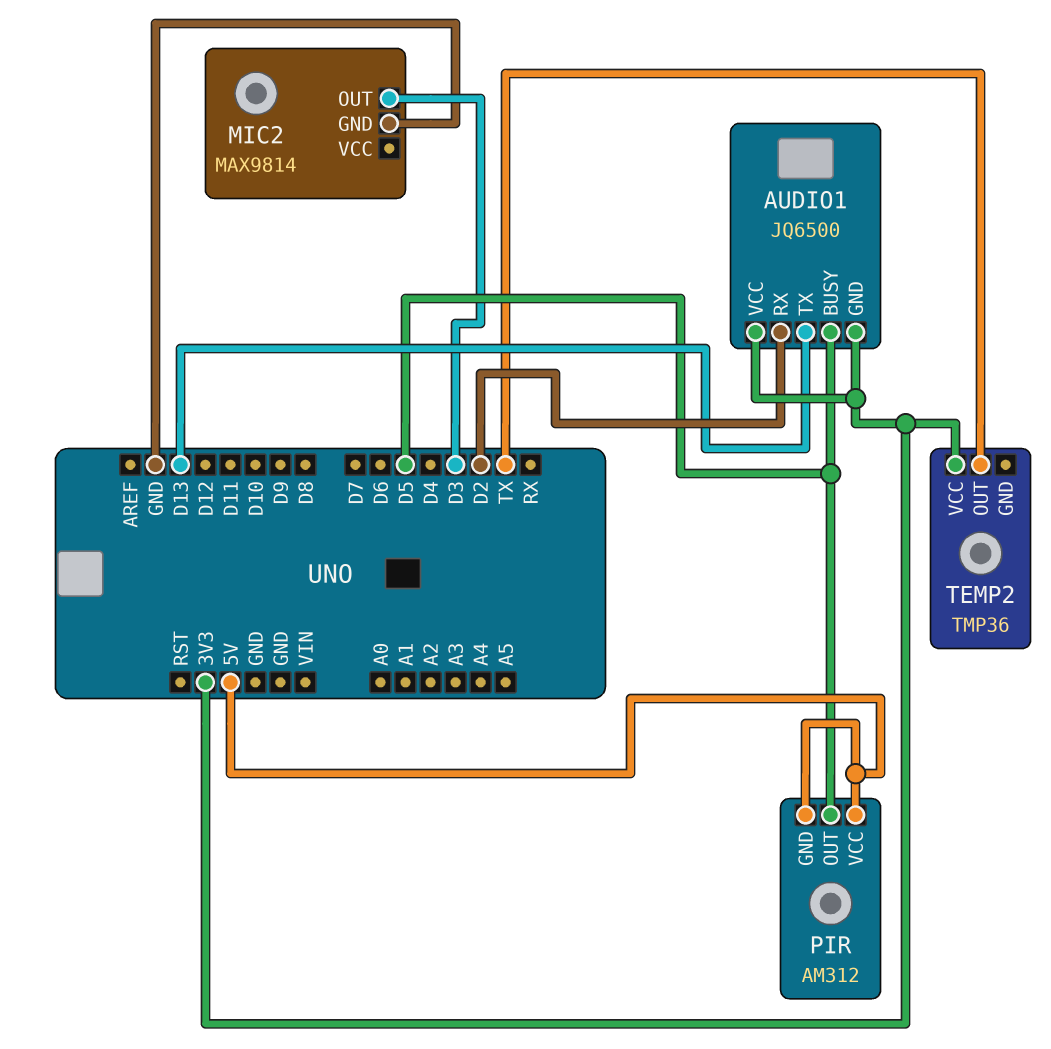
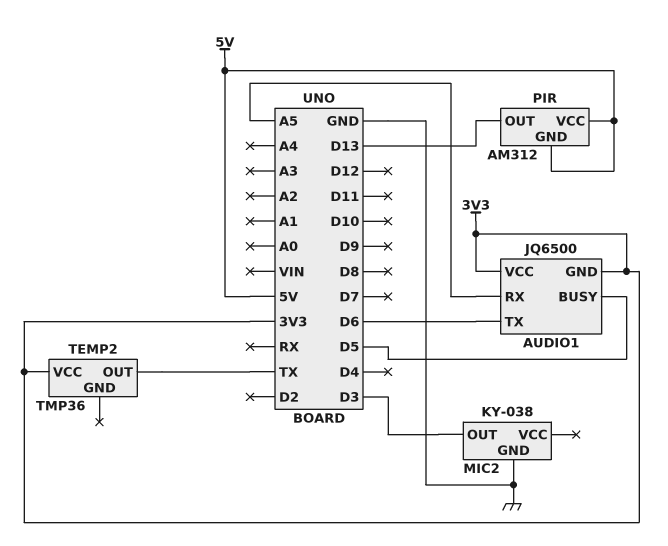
AUDIO1 pin RX: D2 -> A5
AUDIO1 pin TX: D13 -> D6
MIC2: MAX9814 -> KY-038
PIR pin OUT: D5 -> D13

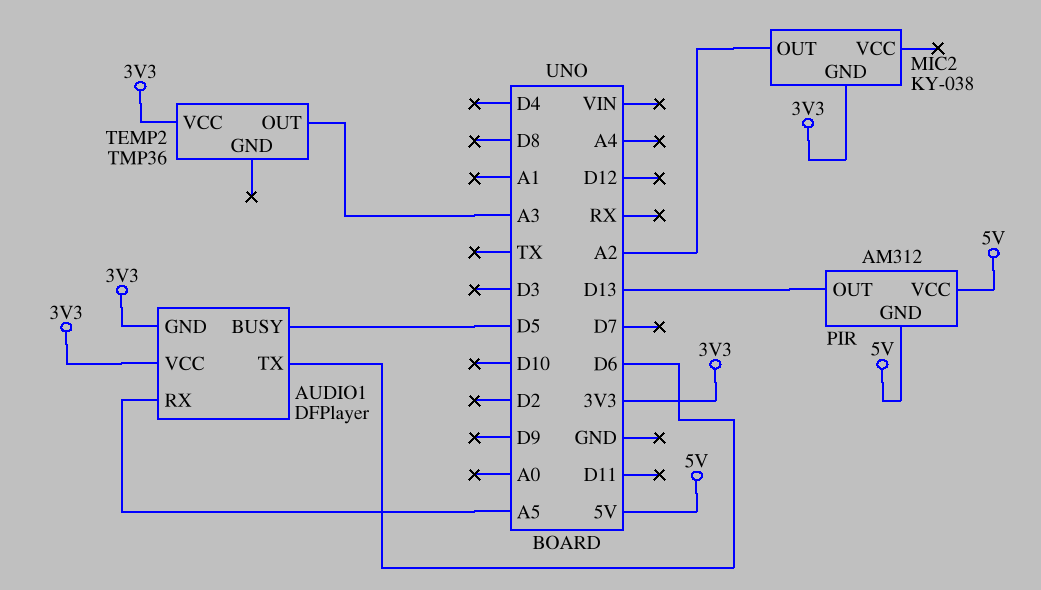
AUDIO1: JQ6500 -> DFPlayer
MIC2 pin GND: GND -> 3V3
MIC2 pin OUT: D3 -> A2
TEMP2 pin OUT: TX -> A3

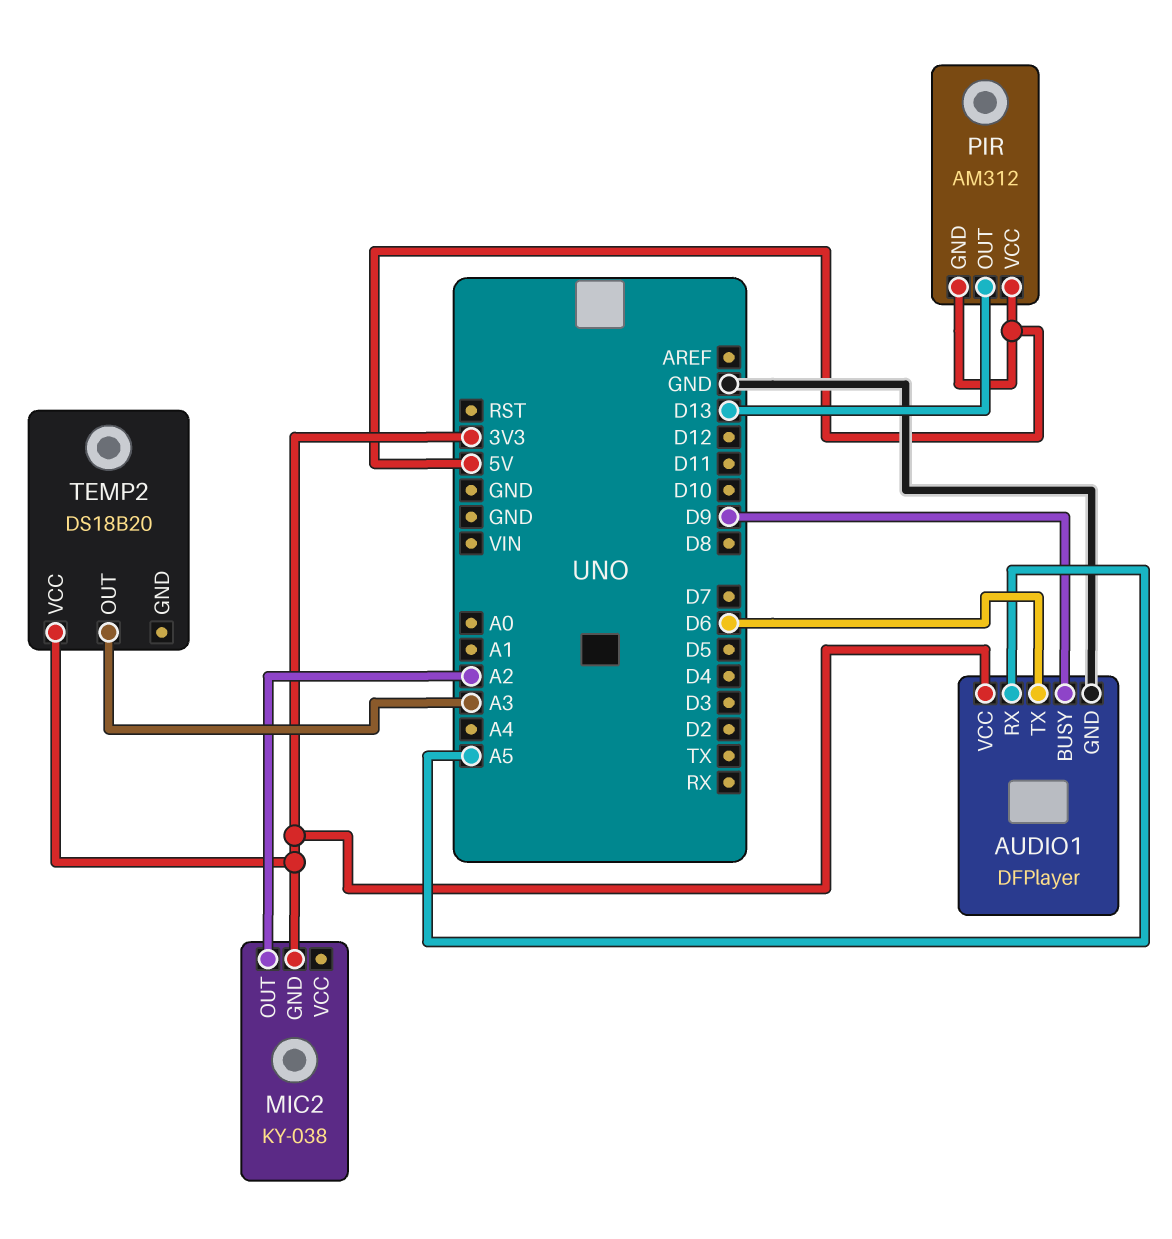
AUDIO1 pin BUSY: D5 -> D9
AUDIO1 pin GND: 3V3 -> GND
TEMP2: TMP36 -> DS18B20

